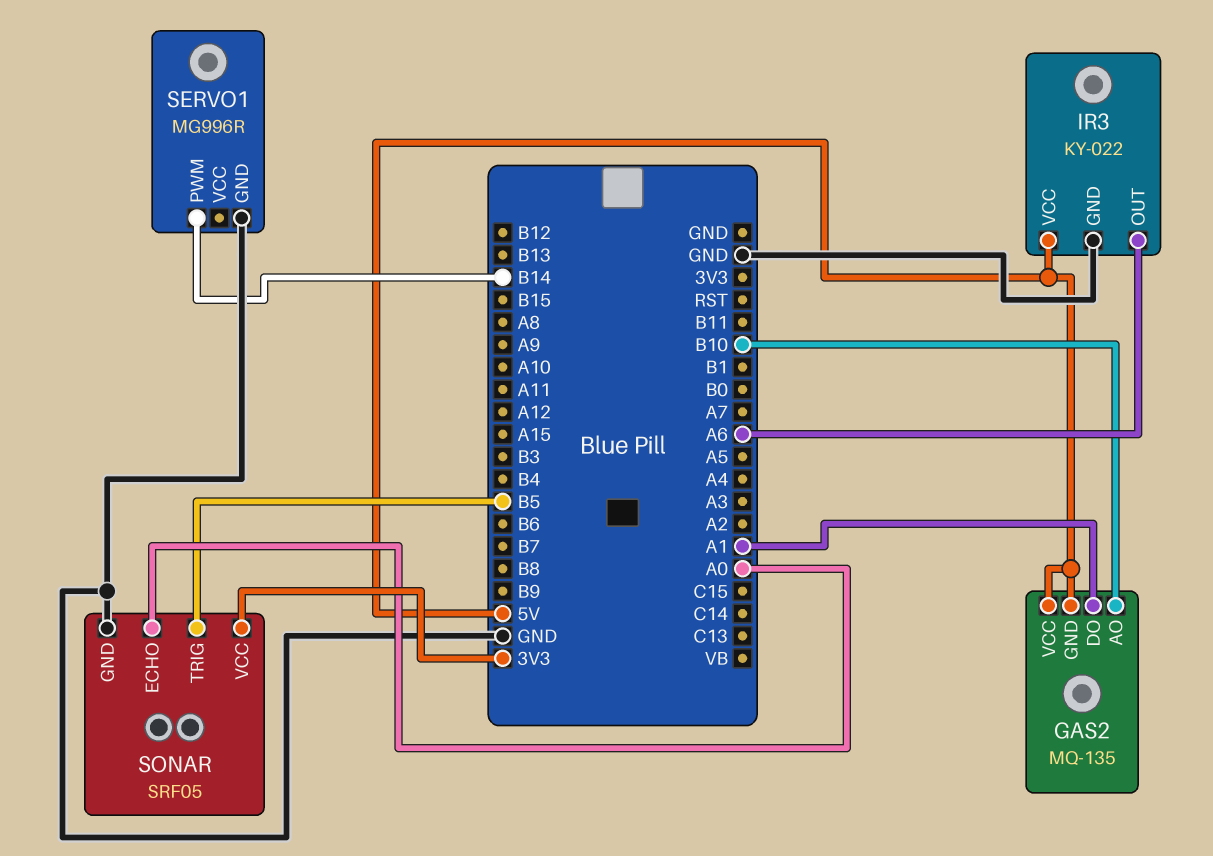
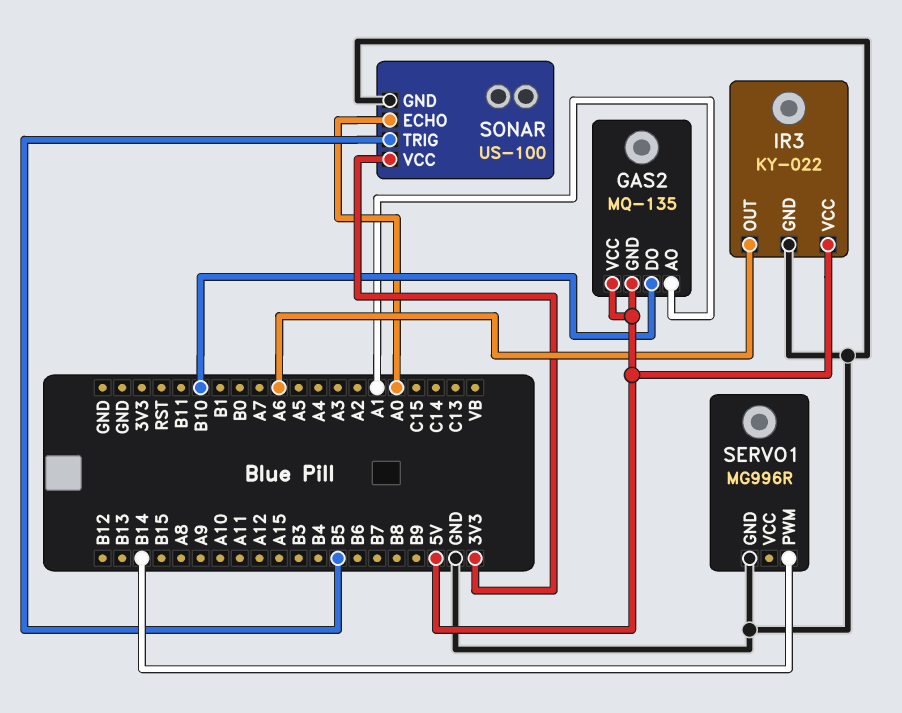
GAS2 pin AO: B10 -> A1
GAS2 pin DO: A1 -> B10
SONAR: SRF05 -> US-100

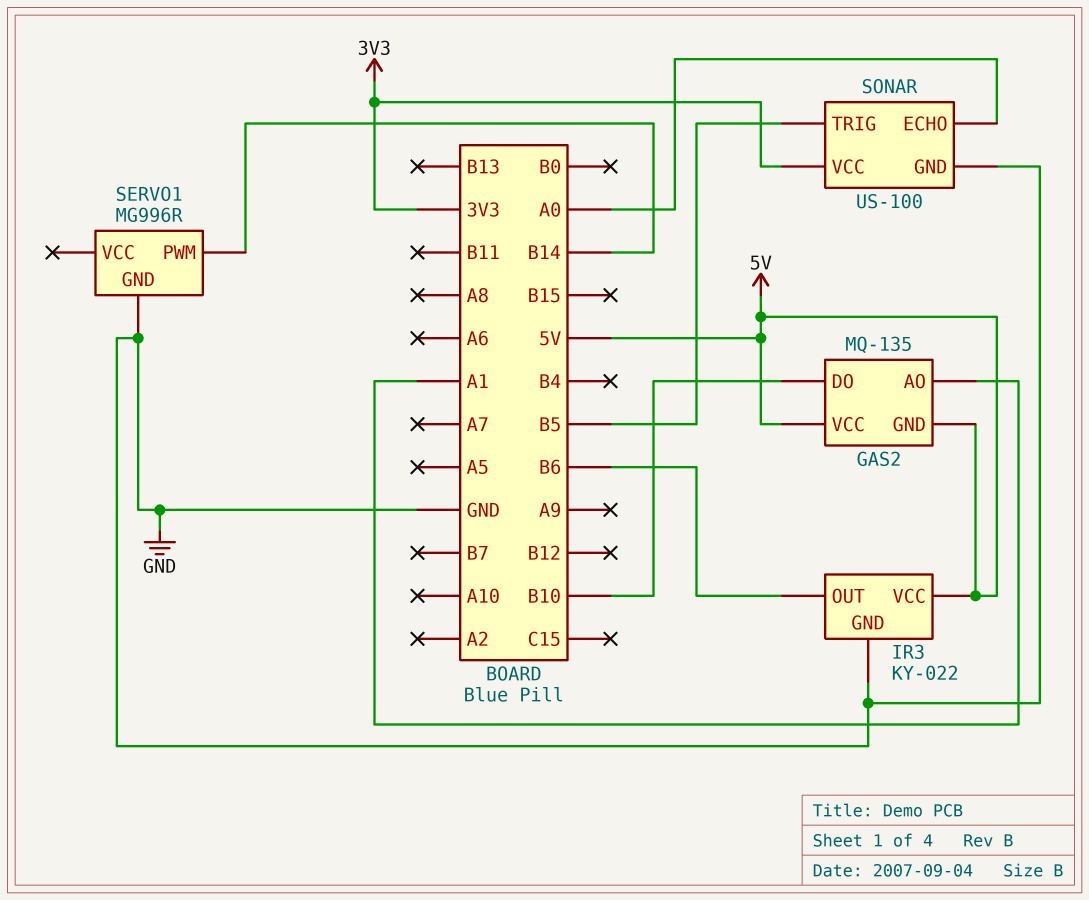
IR3 pin OUT: A6 -> B6

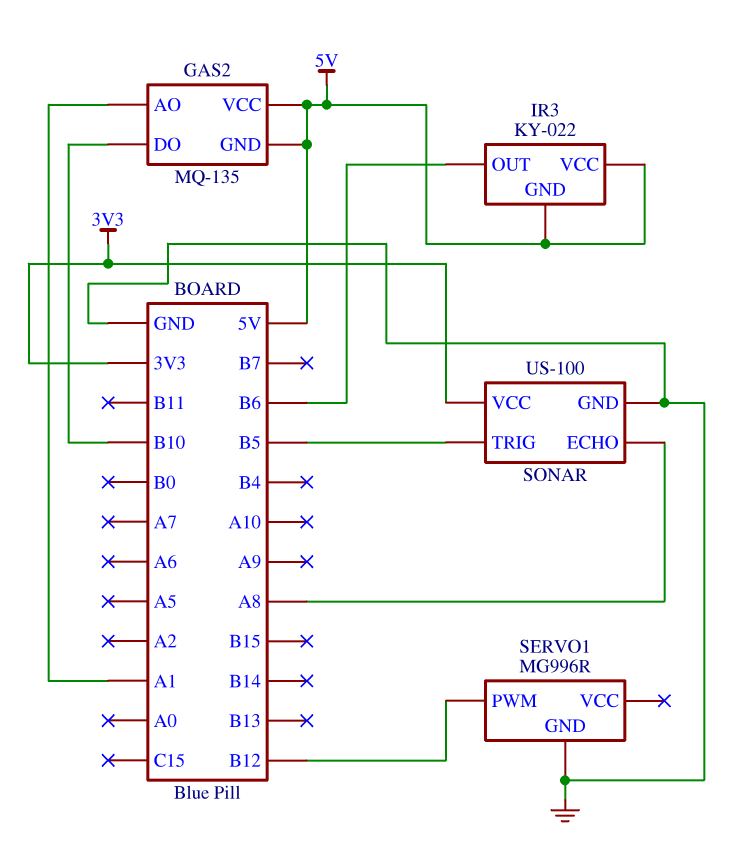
IR3 pin GND: GND -> 5V
SERVO1 pin PWM: B14 -> B12
SONAR pin ECHO: A0 -> A8

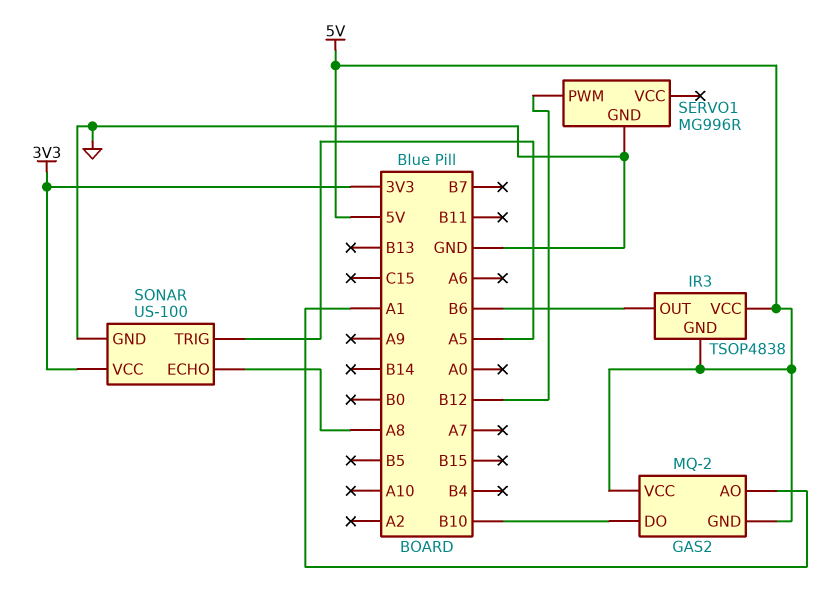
GAS2: MQ-135 -> MQ-2
IR3: KY-022 -> TSOP4838
SONAR pin TRIG: B5 -> A5

